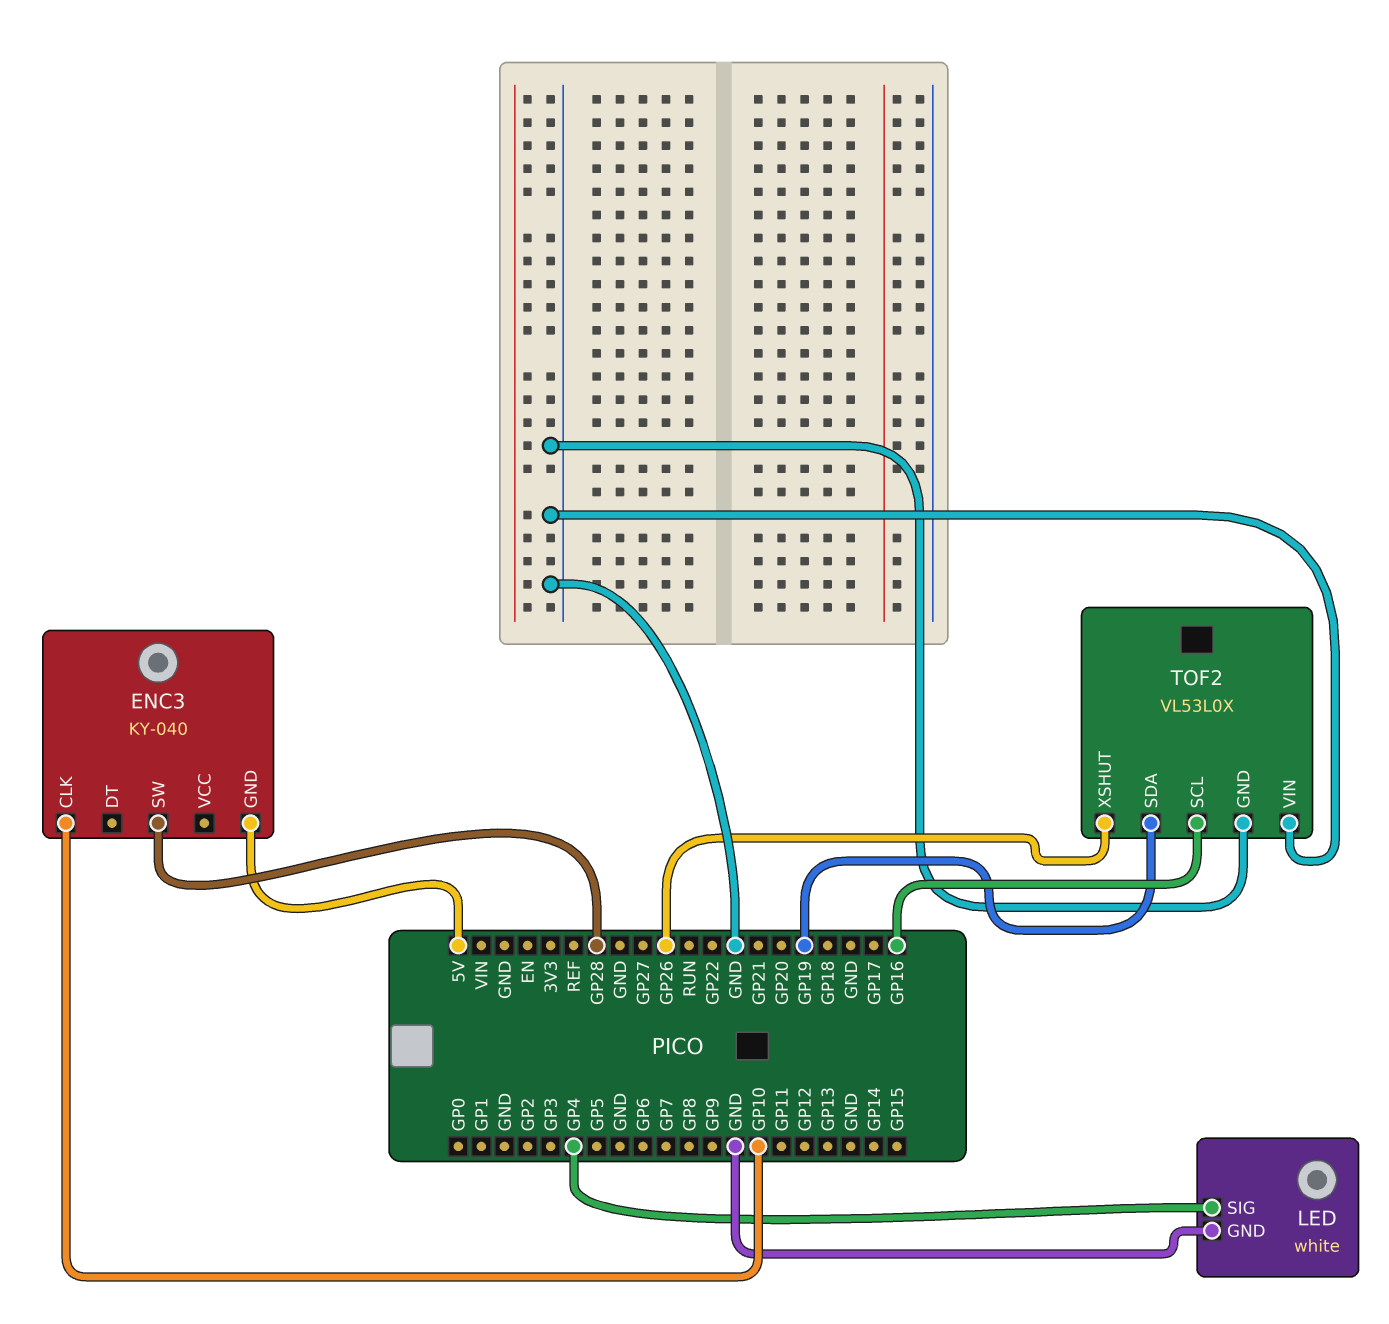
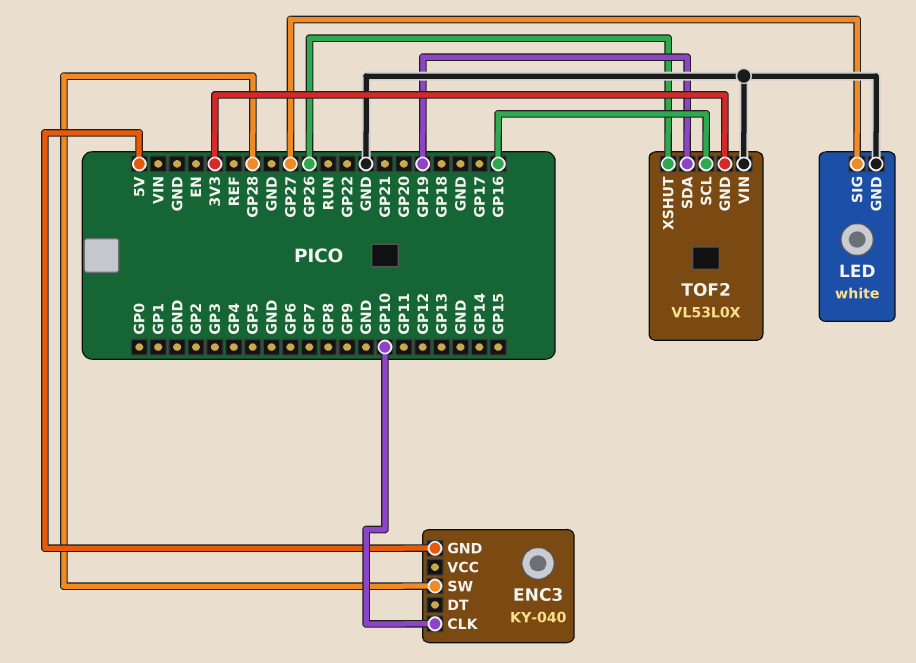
LED pin SIG: GP4 -> GP27
TOF2 pin GND: GND -> 3V3

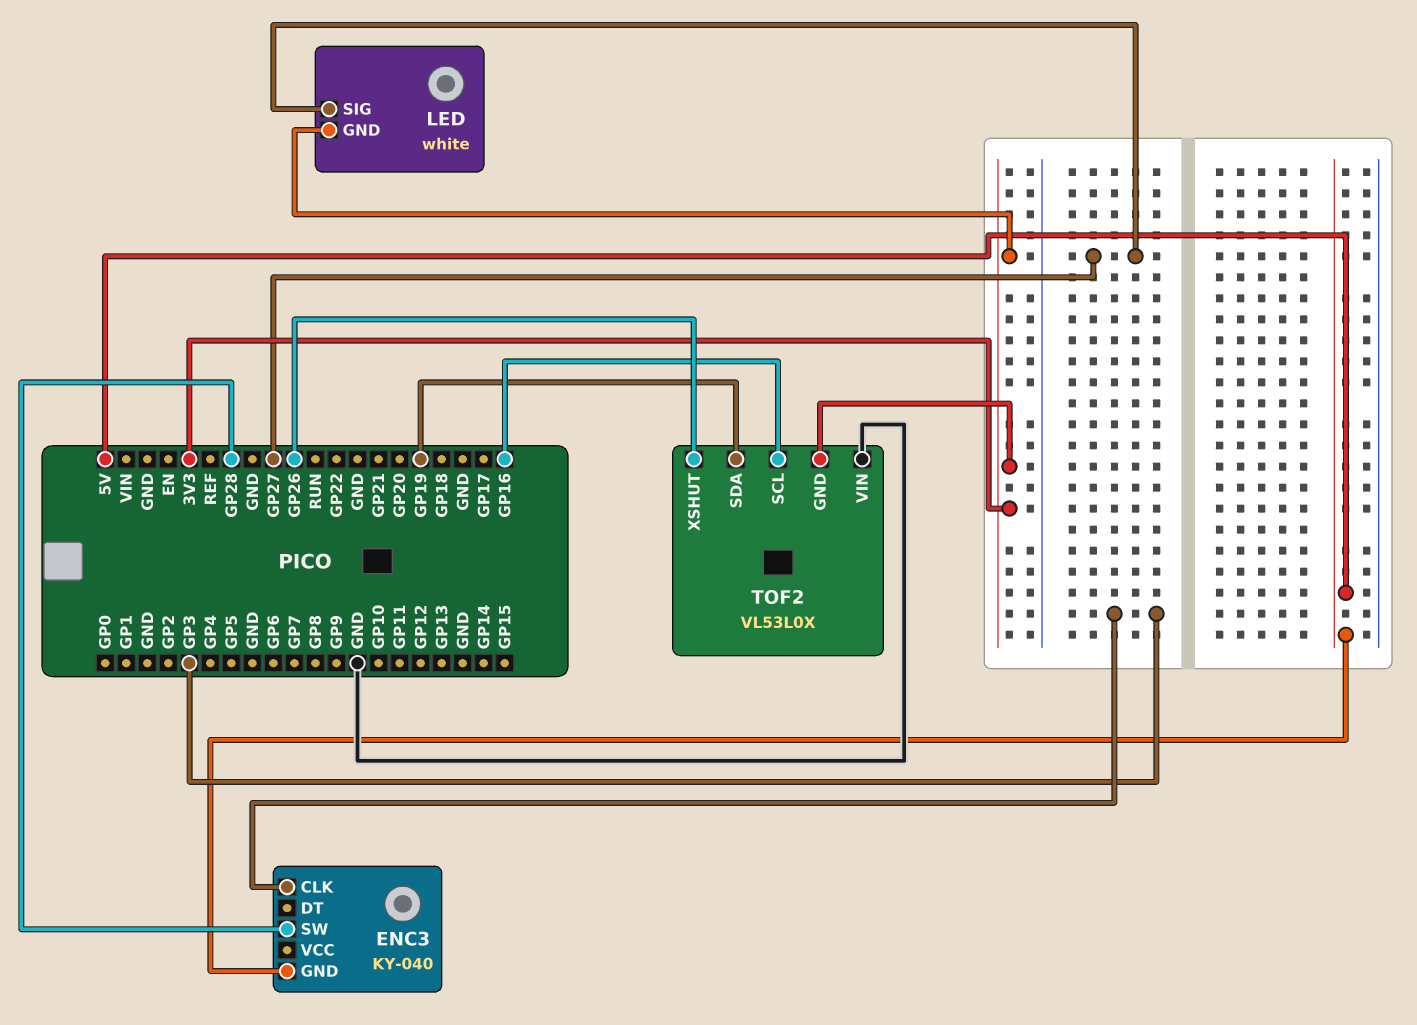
ENC3 pin CLK: GP10 -> GP3
LED pin GND: GND -> 3V3

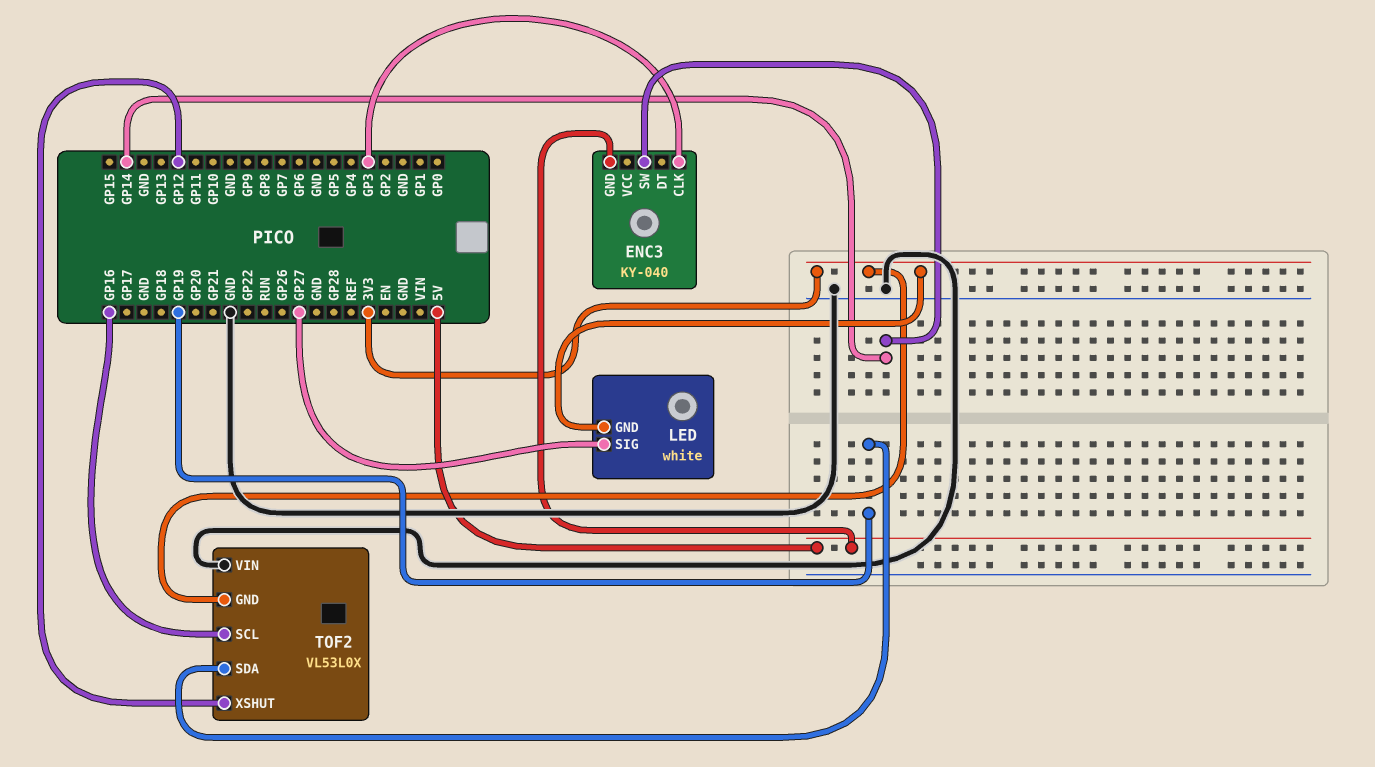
ENC3 pin SW: GP28 -> GP14
TOF2 pin XSHUT: GP26 -> GP12

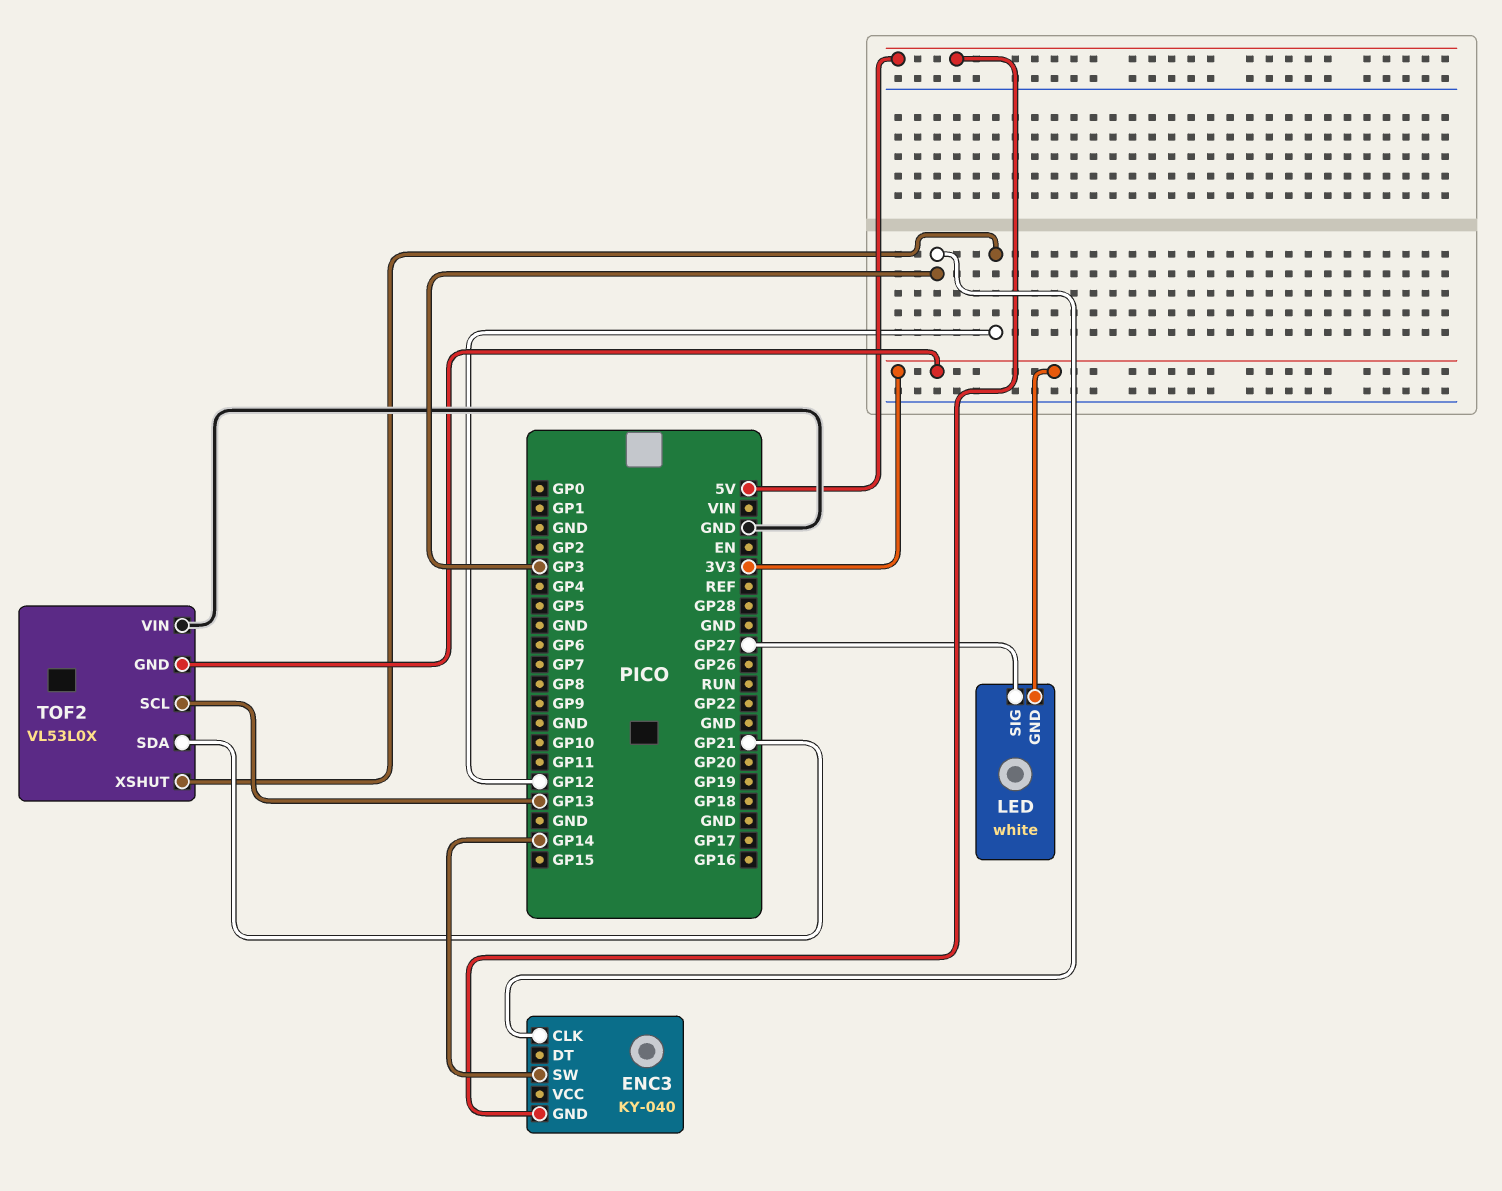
TOF2 pin SCL: GP16 -> GP13
TOF2 pin SDA: GP19 -> GP21

